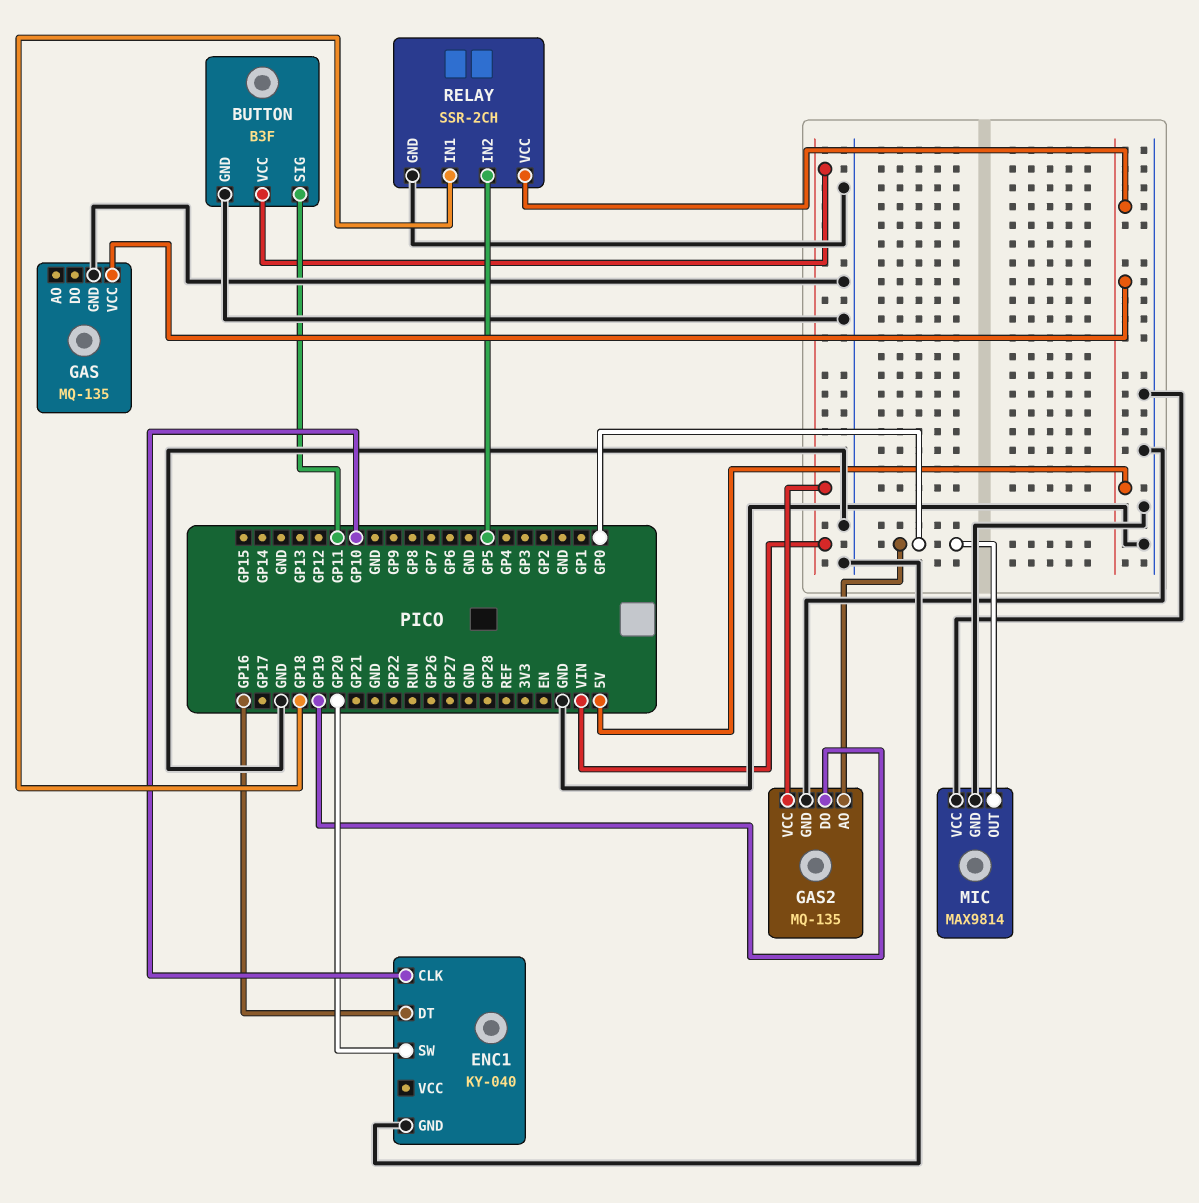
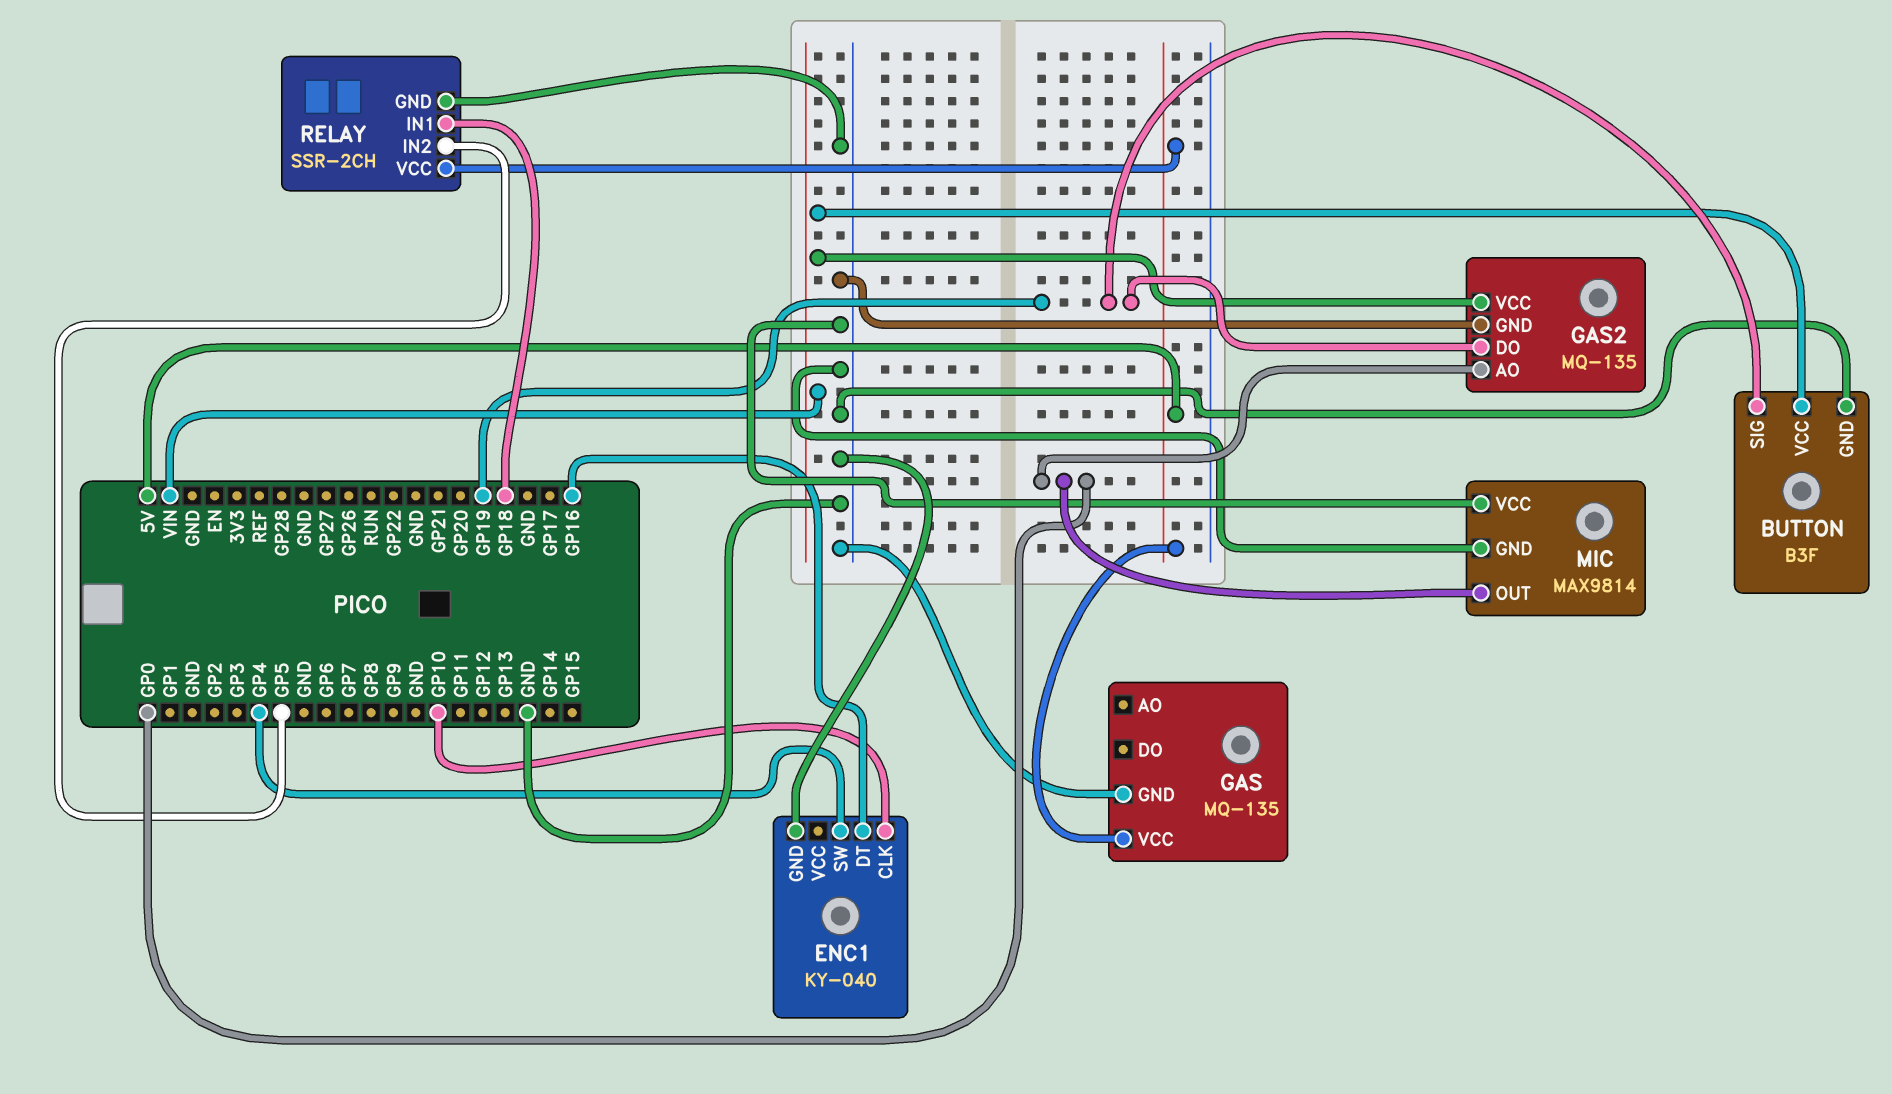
BUTTON pin SIG: GP11 -> GP19
ENC1 pin SW: GP20 -> GP4

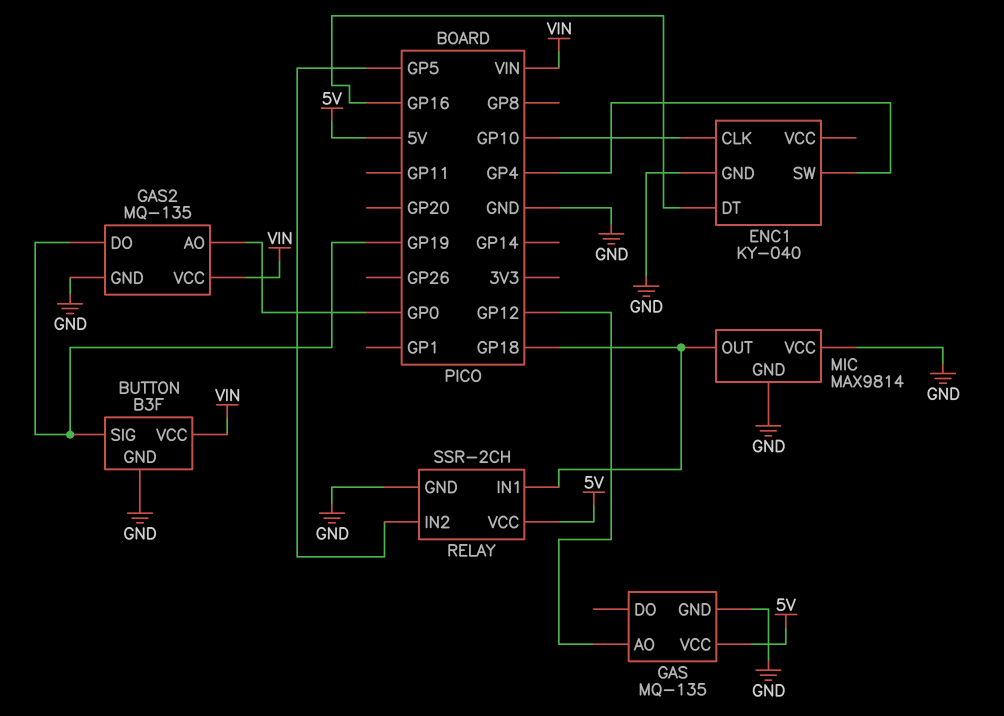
GAS pin AO: none -> GP12
MIC pin OUT: GP0 -> GP18

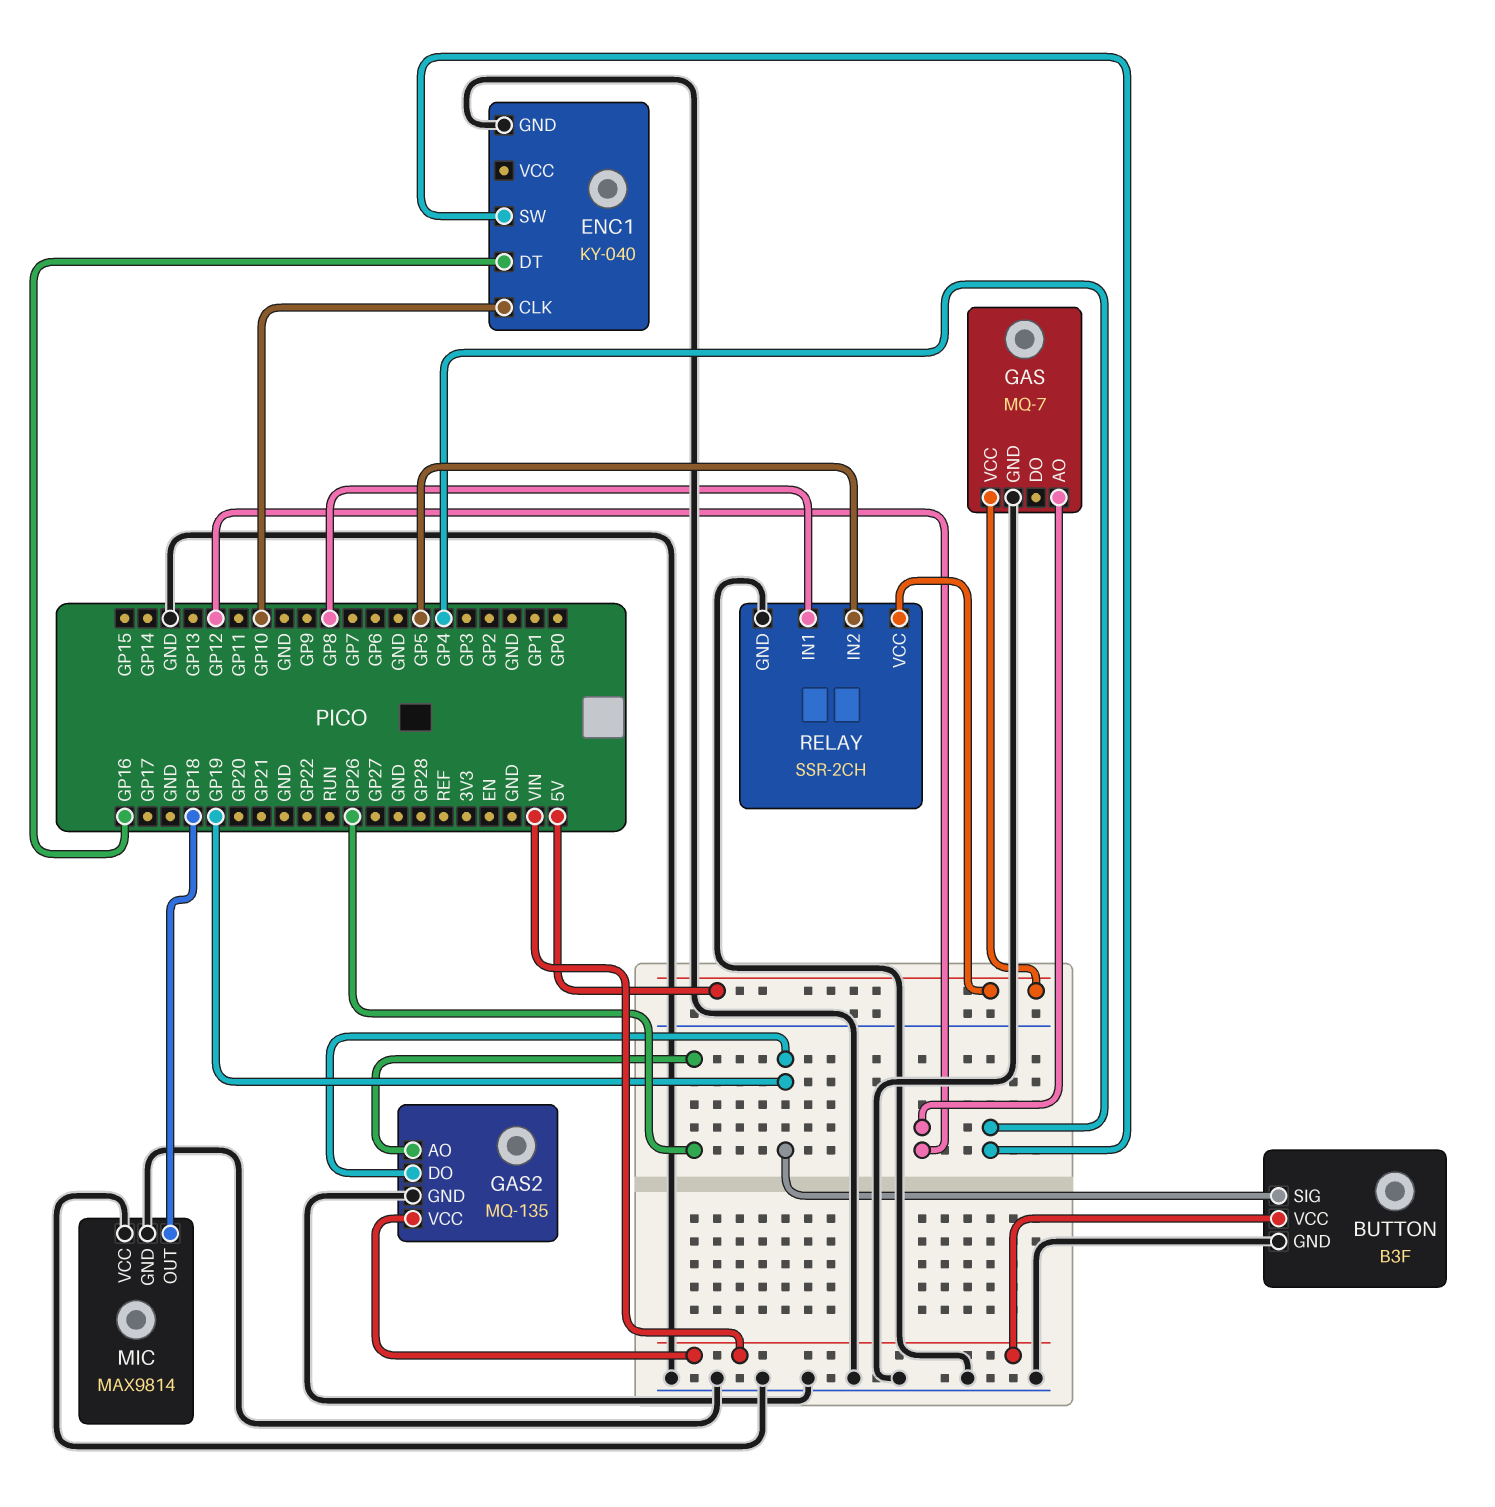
GAS: MQ-135 -> MQ-7
GAS2 pin AO: GP0 -> GP26
RELAY pin IN1: GP18 -> GP8

